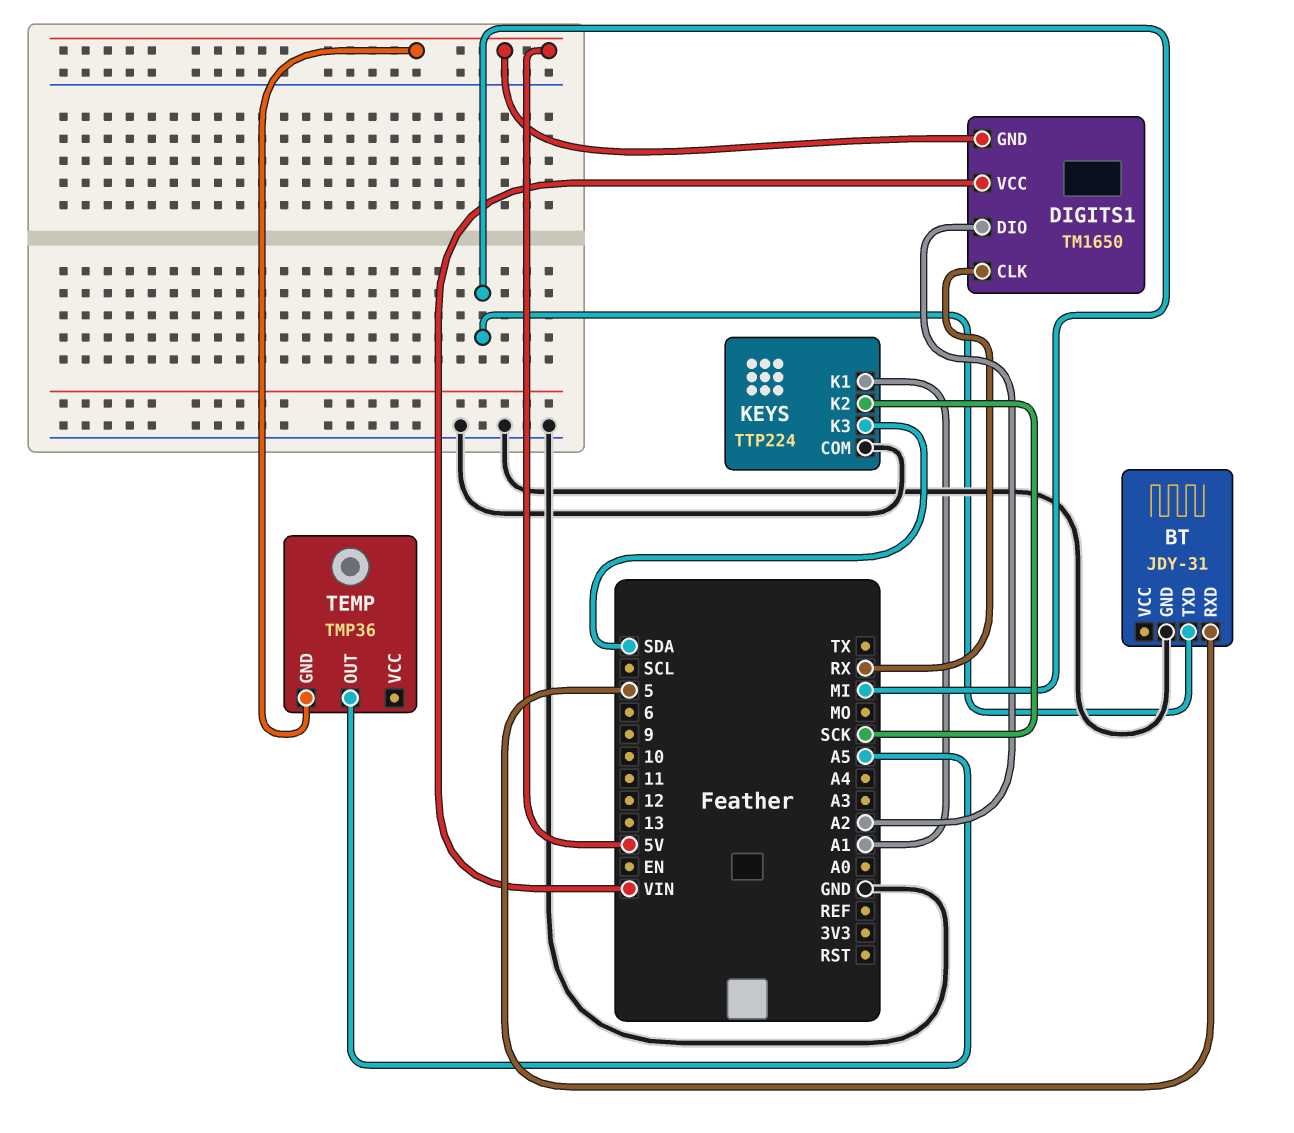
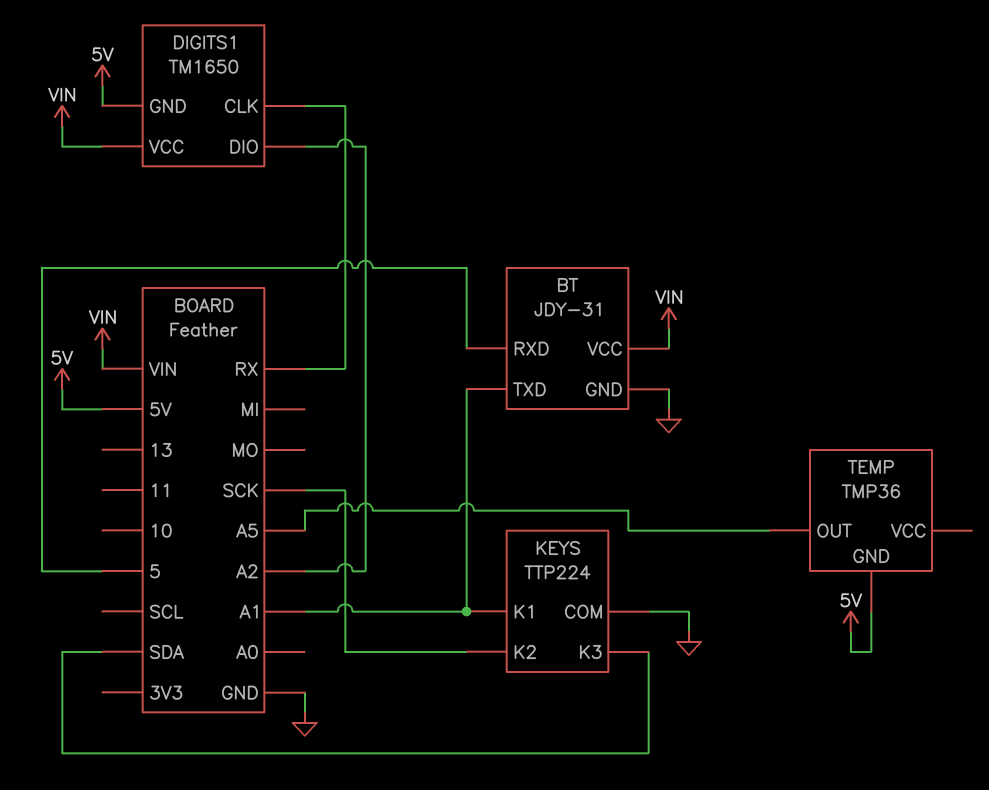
BT pin TXD: MI -> A1
BT pin VCC: none -> VIN

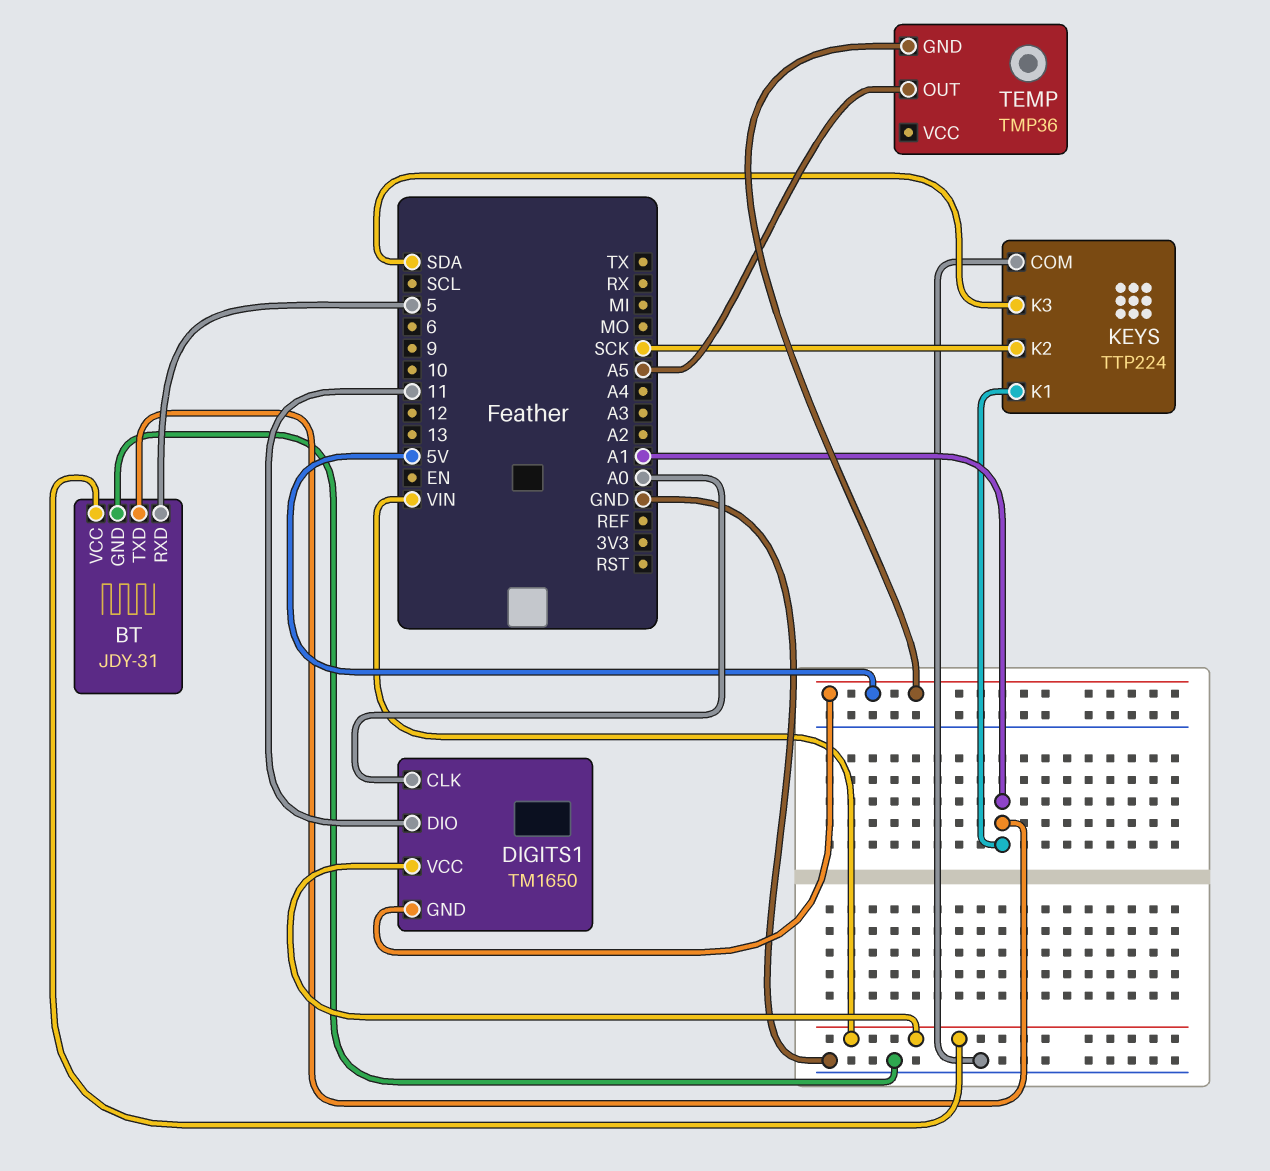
DIGITS1 pin CLK: RX -> A0
DIGITS1 pin DIO: A2 -> 11

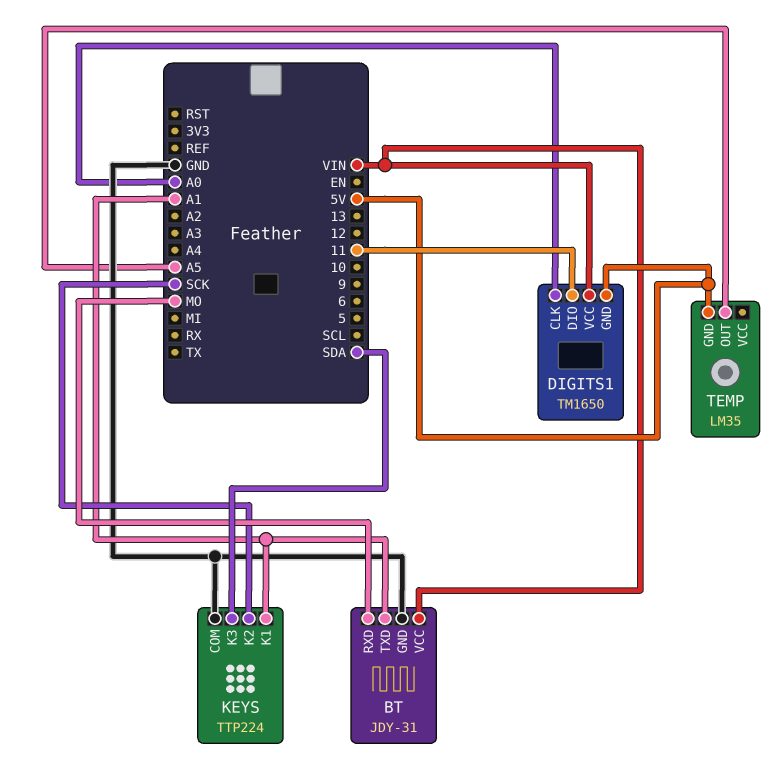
BT pin RXD: 5 -> MO
TEMP: TMP36 -> LM35

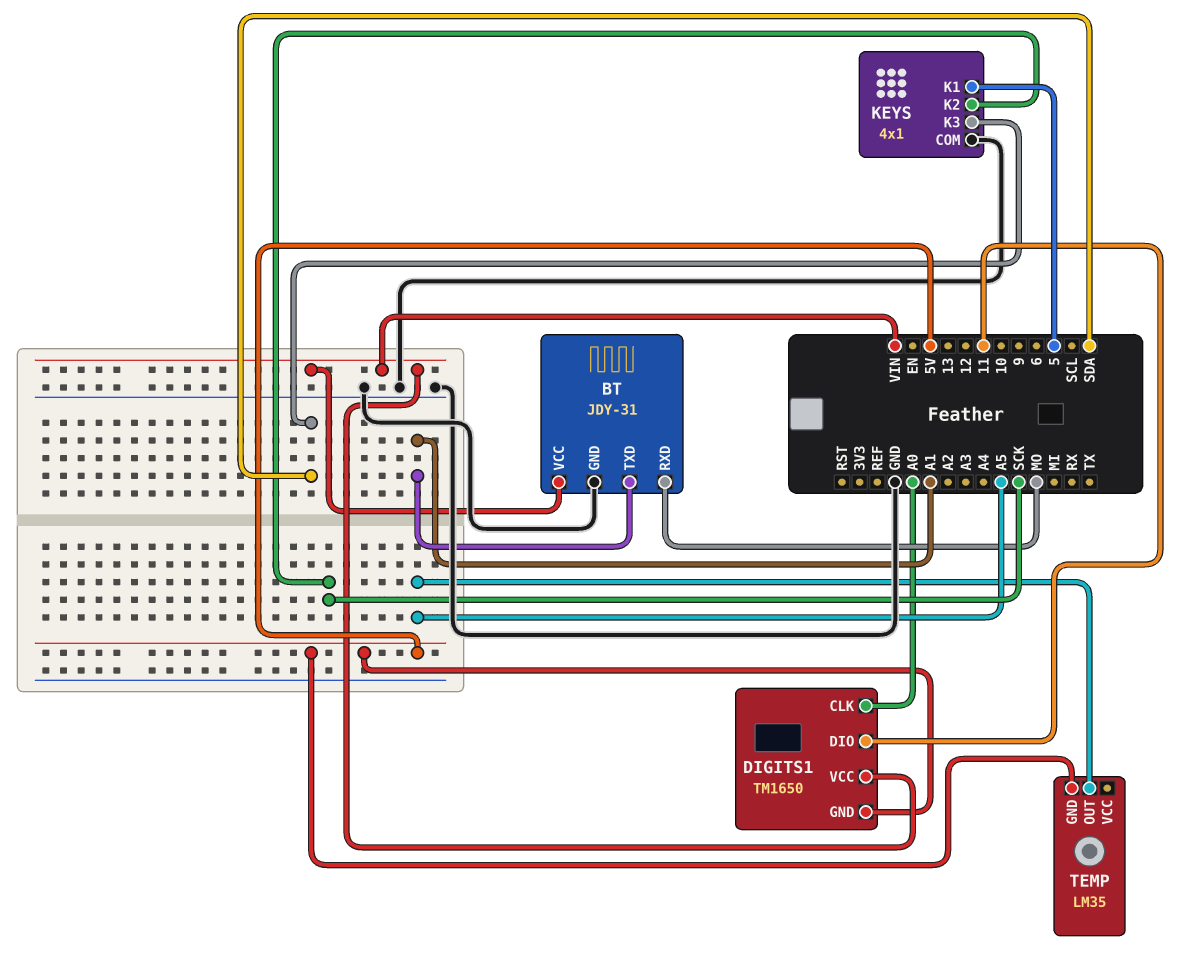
KEYS: TTP224 -> 4x1
KEYS pin K1: A1 -> 5

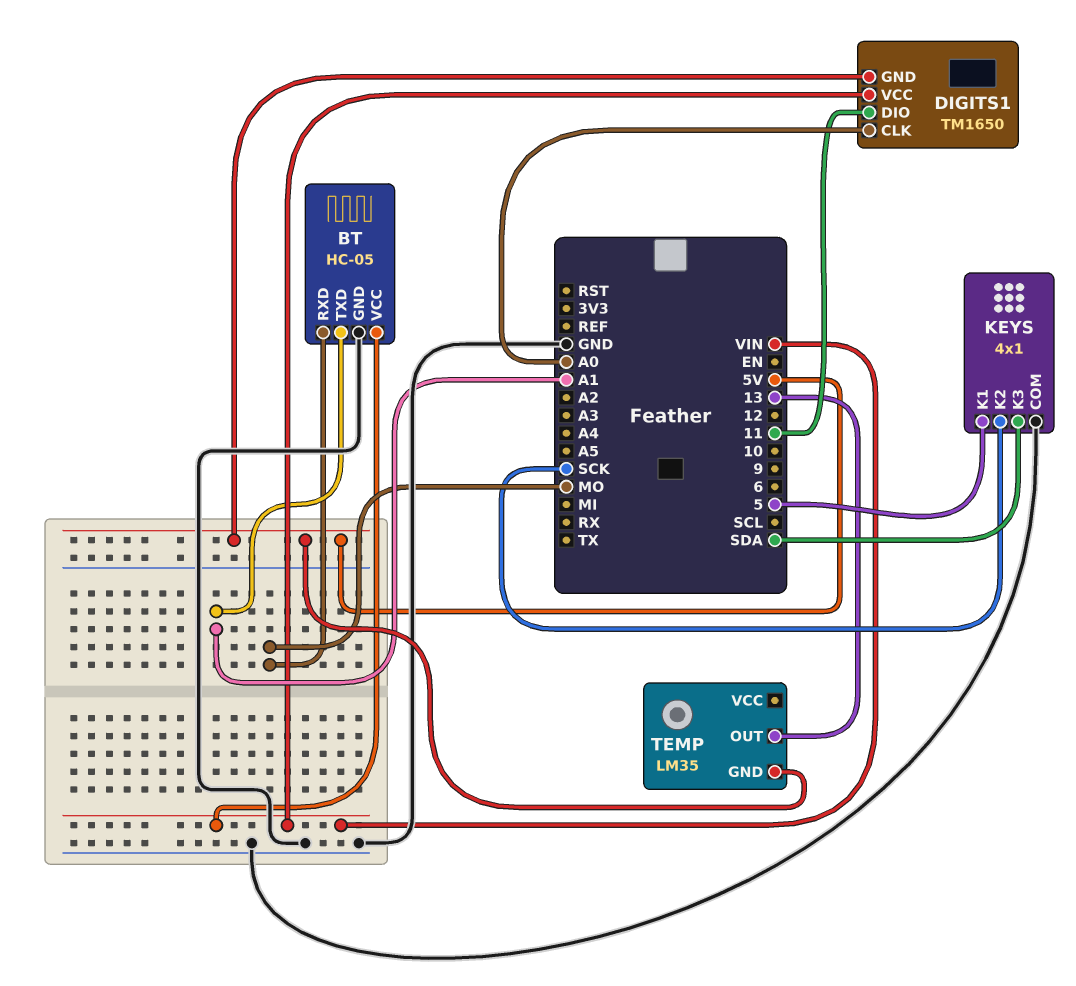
BT: JDY-31 -> HC-05
TEMP pin OUT: A5 -> 13

